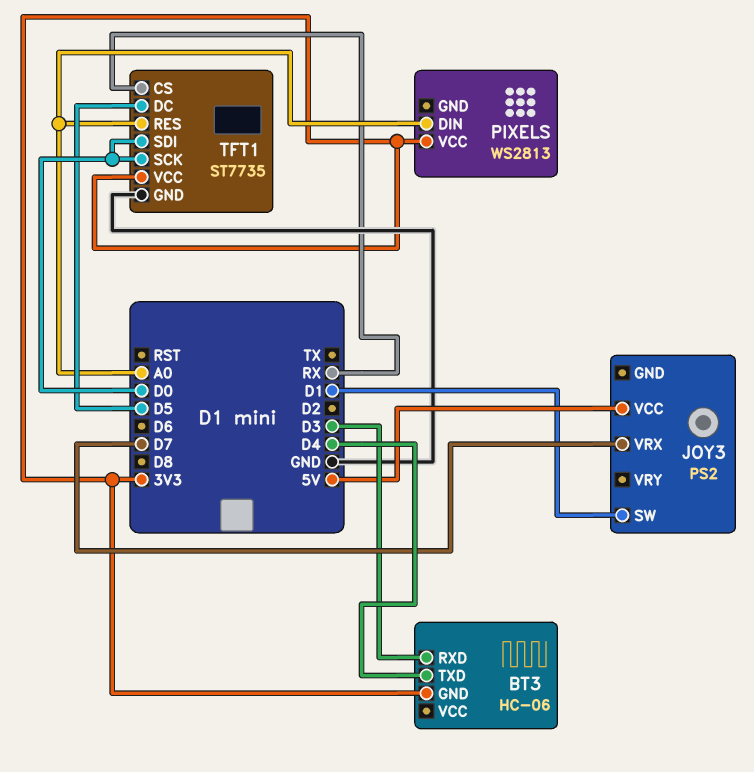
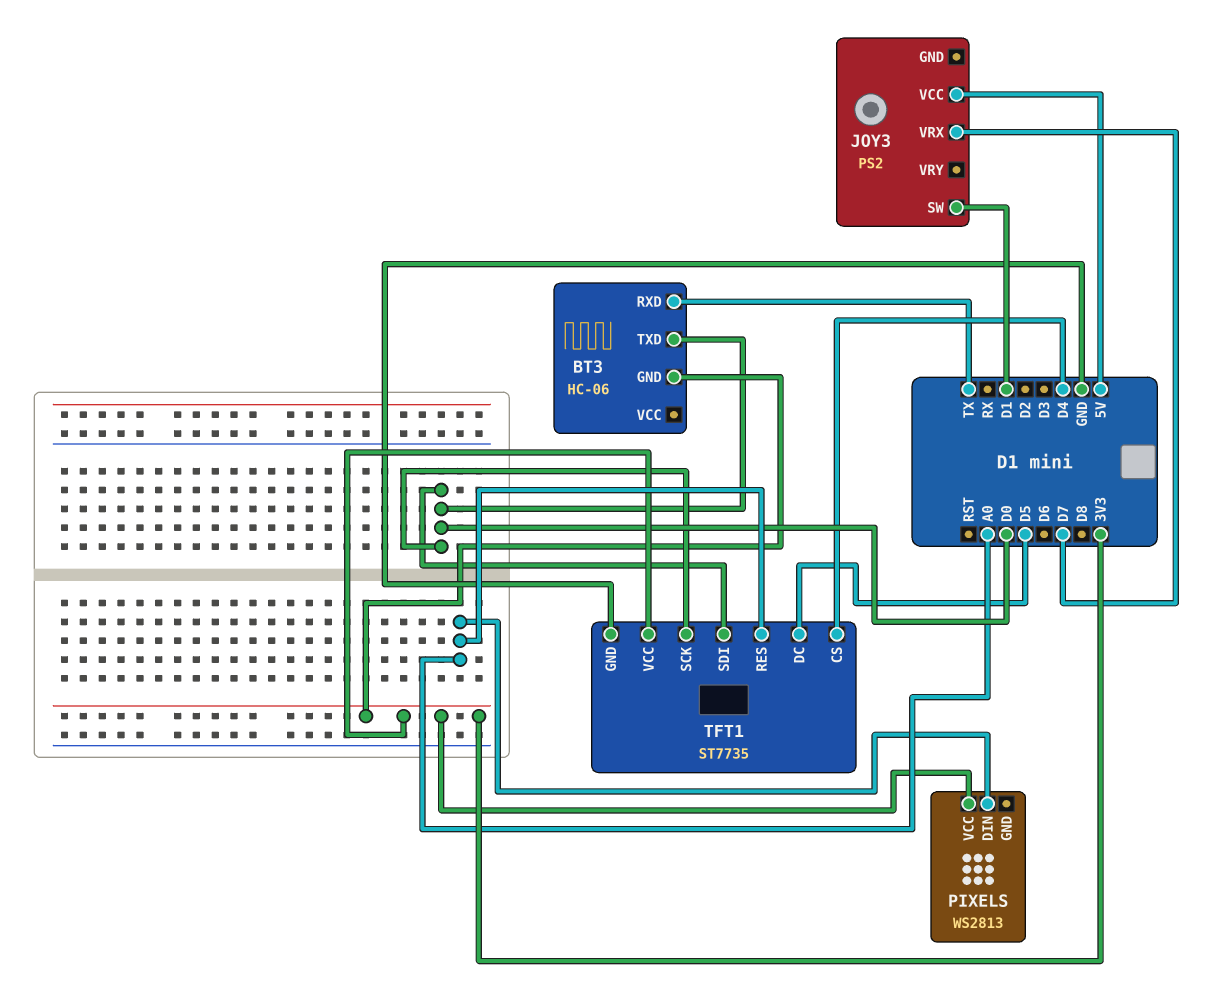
BT3 pin RXD: D3 -> TX
BT3 pin TXD: D4 -> D0
TFT1 pin CS: RX -> D4

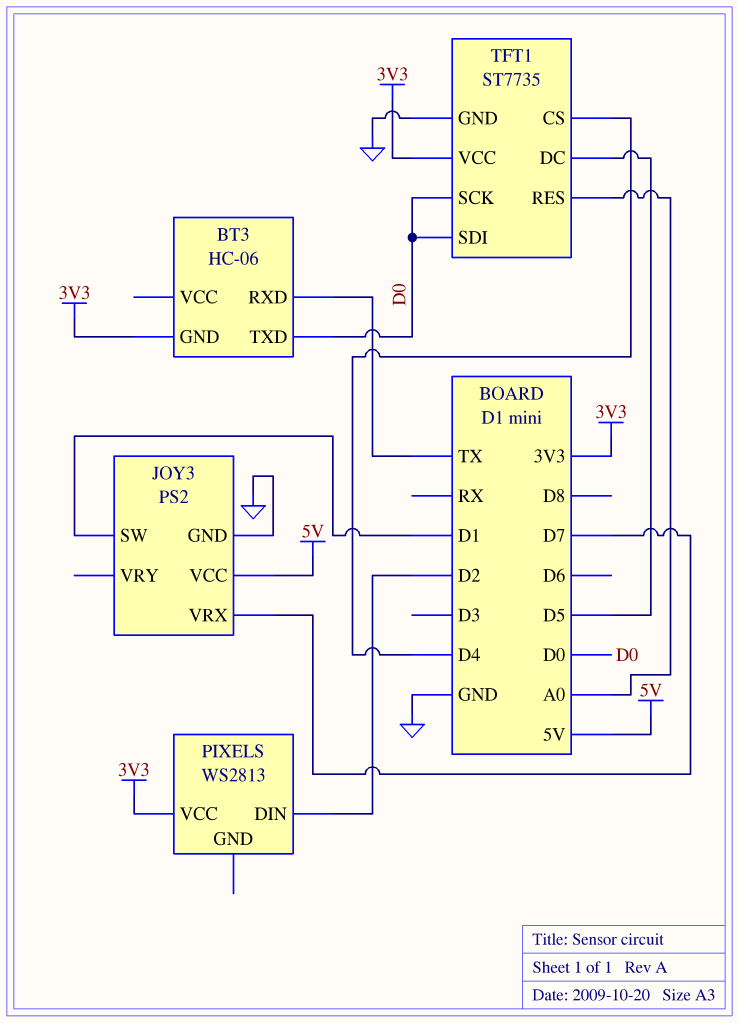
JOY3 pin GND: none -> GND
PIXELS pin DIN: A0 -> D2

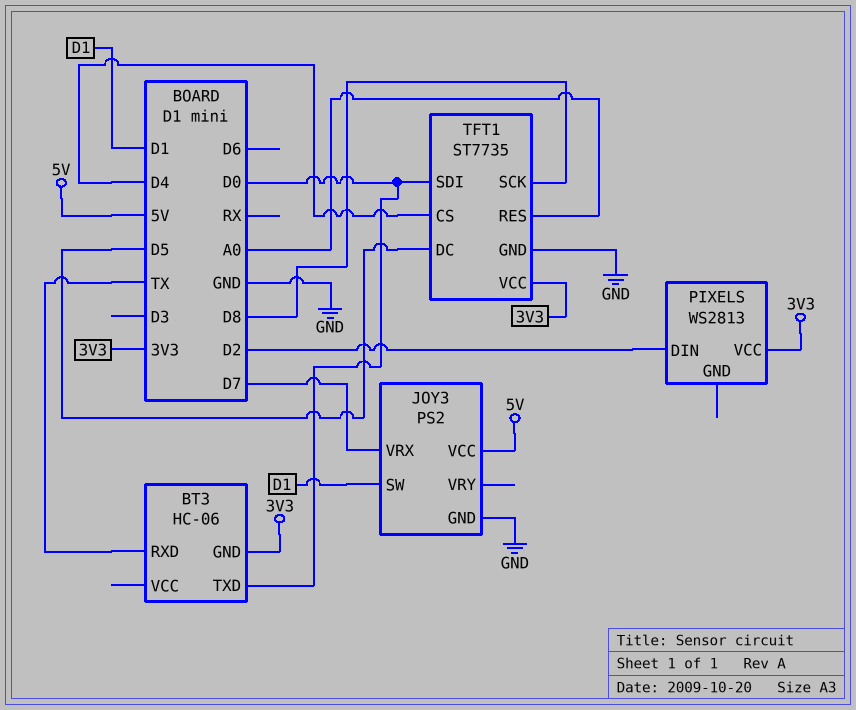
TFT1 pin SCK: D0 -> D8

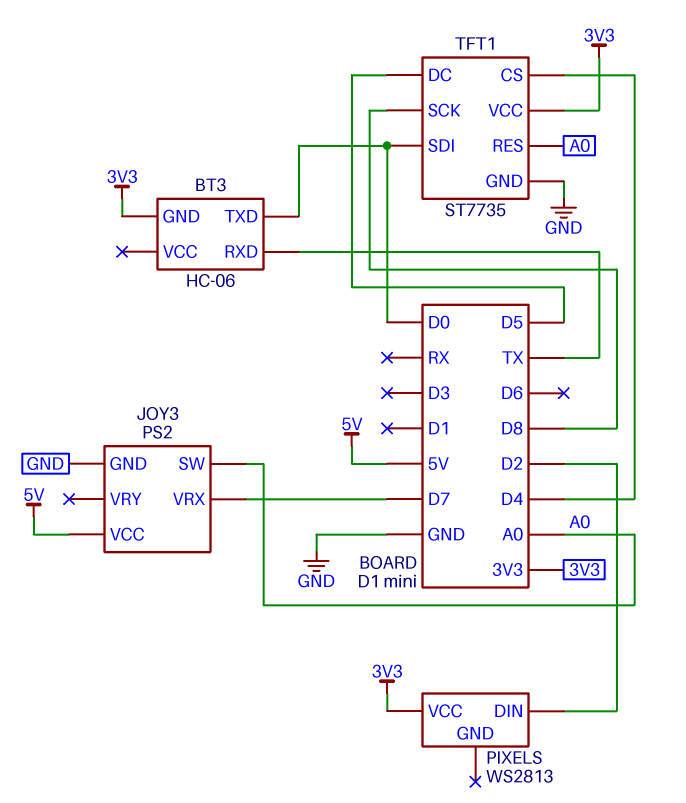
JOY3 pin SW: D1 -> A0

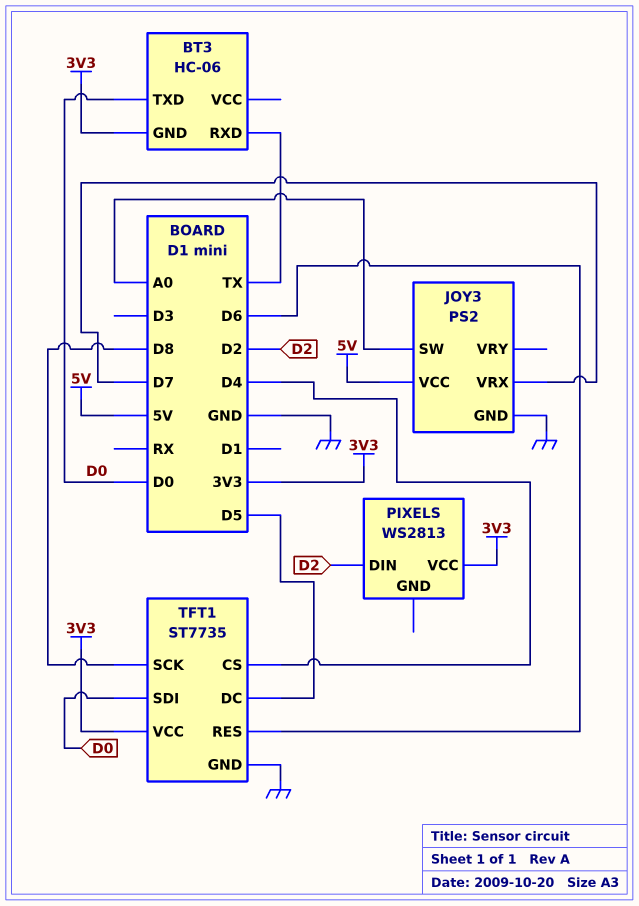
TFT1 pin RES: A0 -> D6

